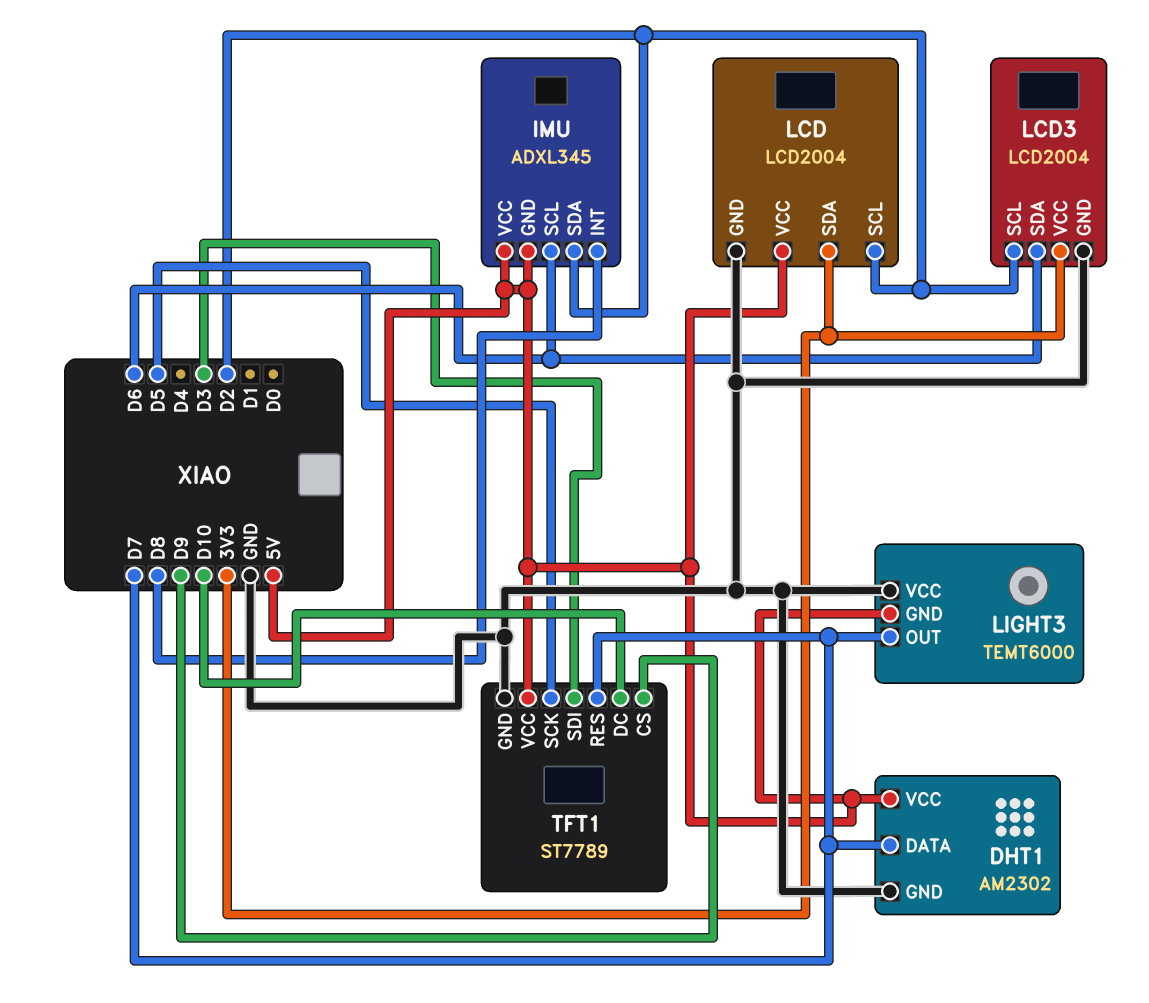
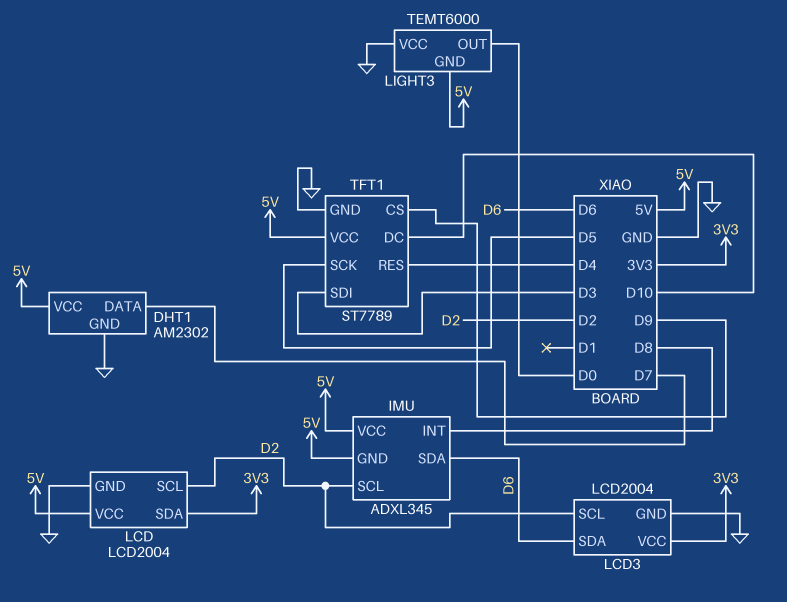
IMU pin SCL: D6 -> D2
IMU pin SDA: D2 -> D6
LIGHT3 pin OUT: D7 -> D0
TFT1 pin RES: D7 -> D4

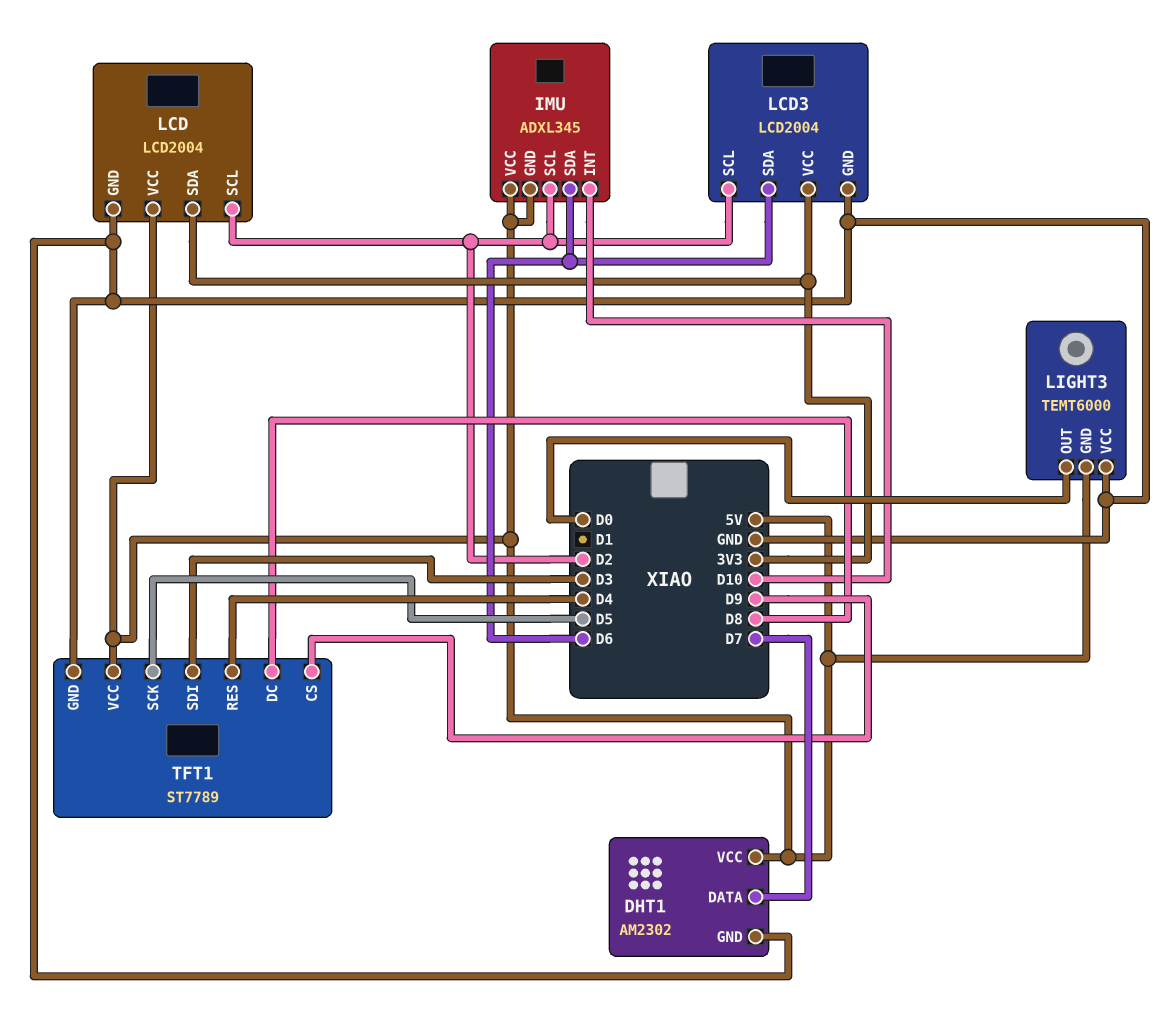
IMU pin INT: D8 -> D10
TFT1 pin DC: D10 -> D8

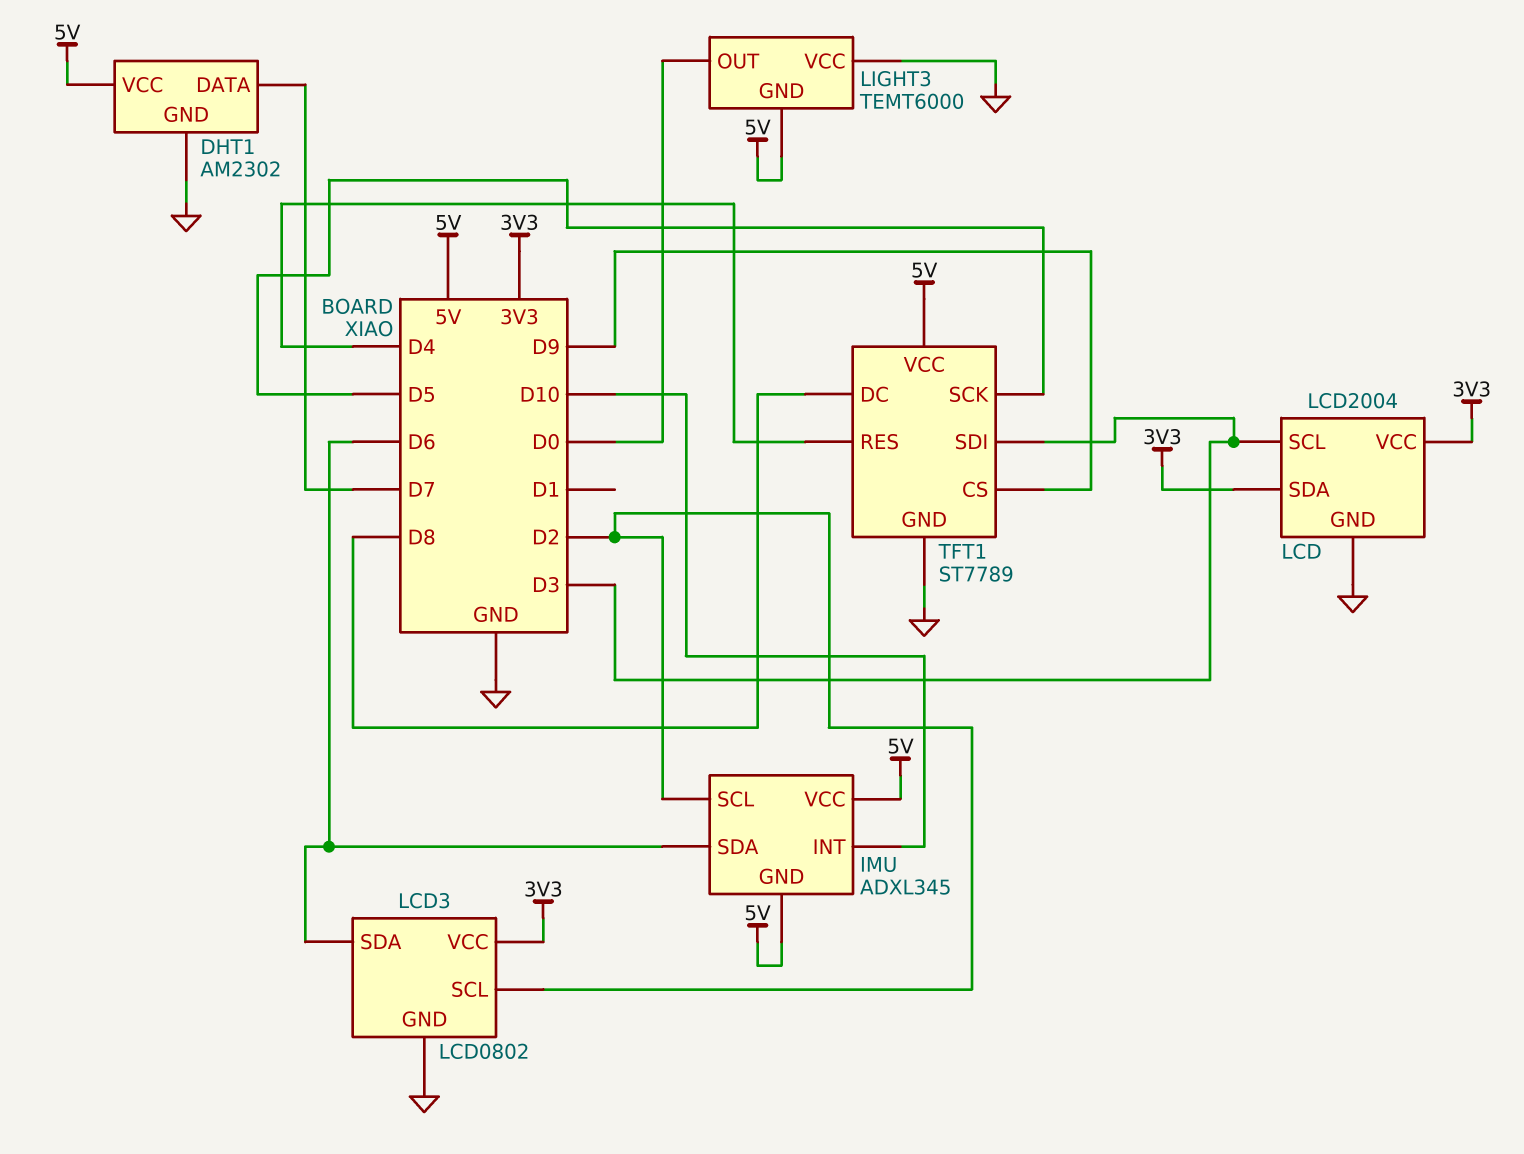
LCD pin SCL: D2 -> D3
LCD pin VCC: 5V -> 3V3
LCD3: LCD2004 -> LCD0802

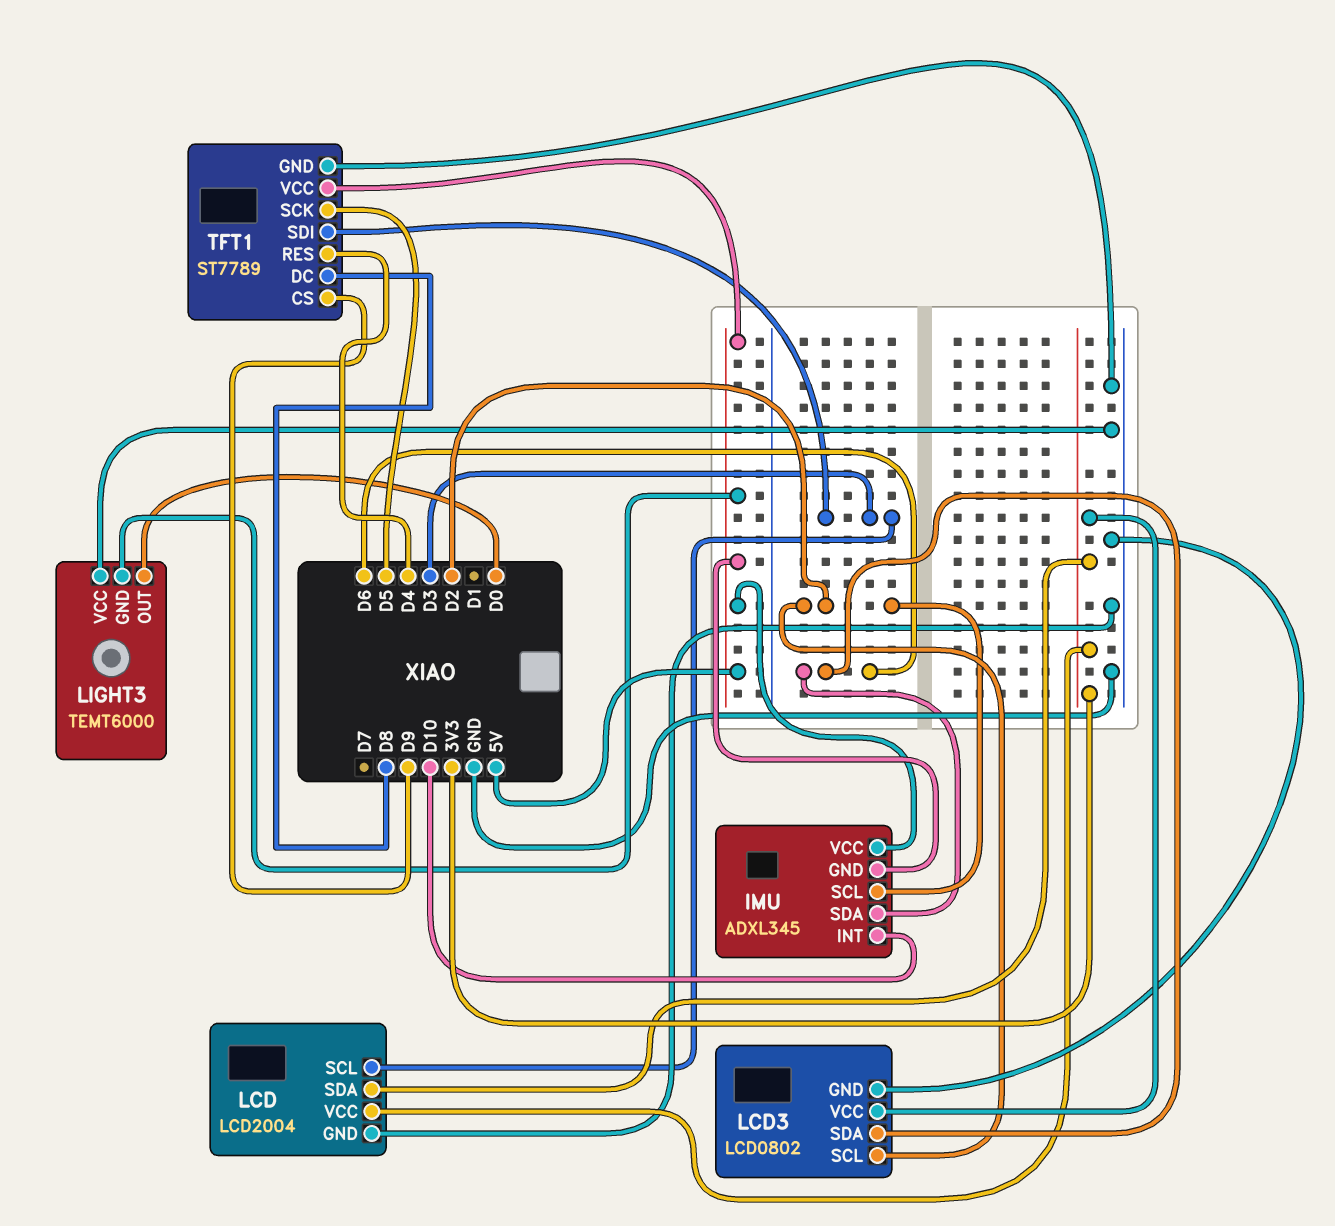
DHT1: AM2302 -> none
DHT1 pin DATA: D7 -> none
DHT1 pin GND: GND -> none
DHT1 pin VCC: 5V -> none

